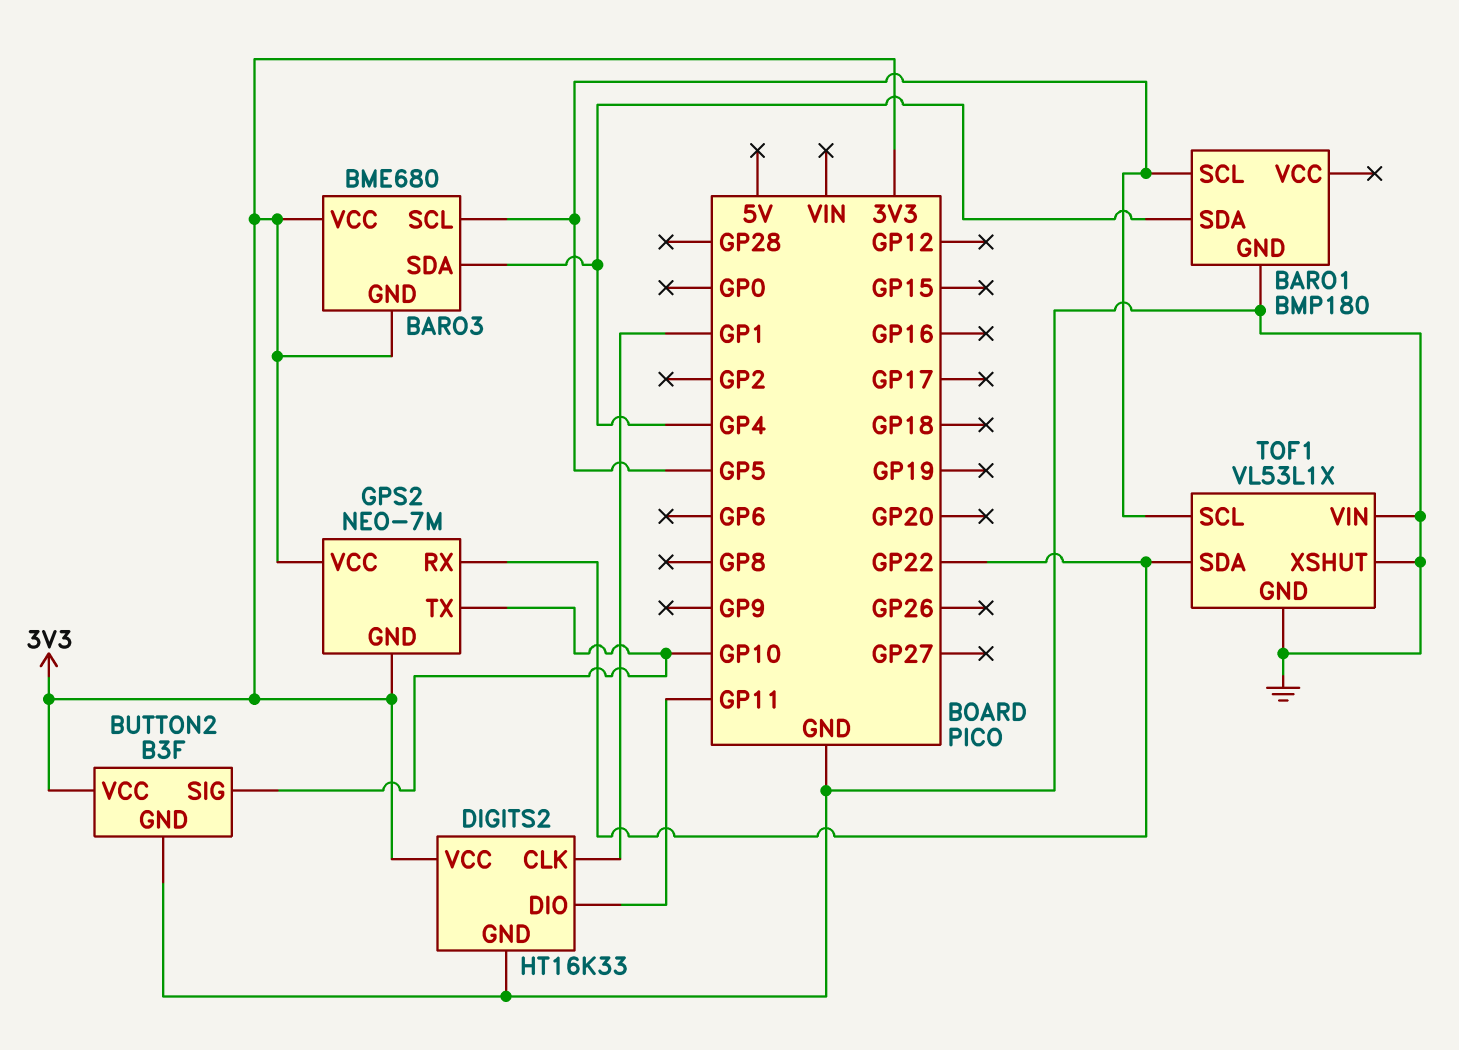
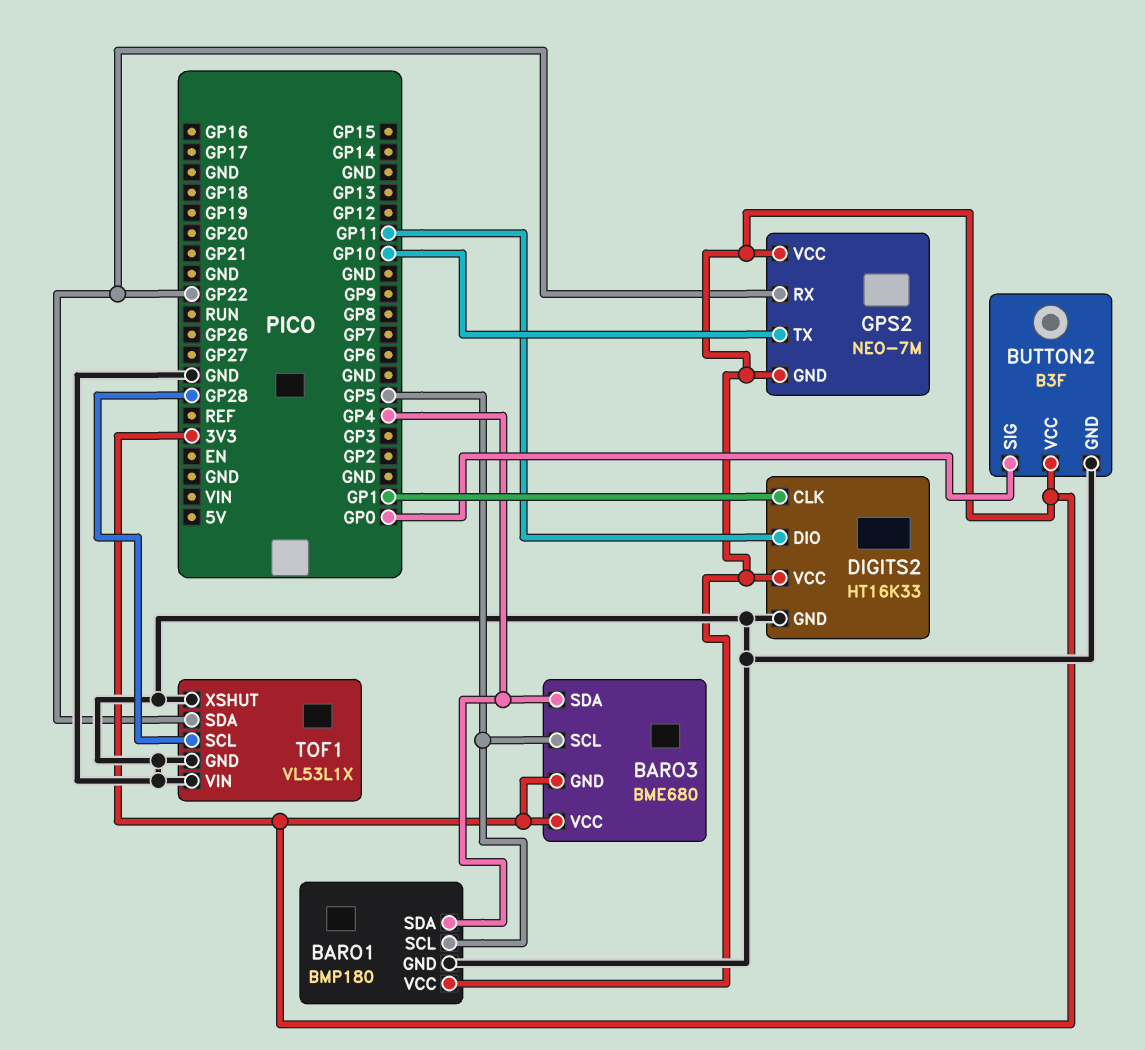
BARO1 pin VCC: none -> 3V3
BUTTON2 pin SIG: GP10 -> GP0
TOF1 pin SCL: GP5 -> GP28

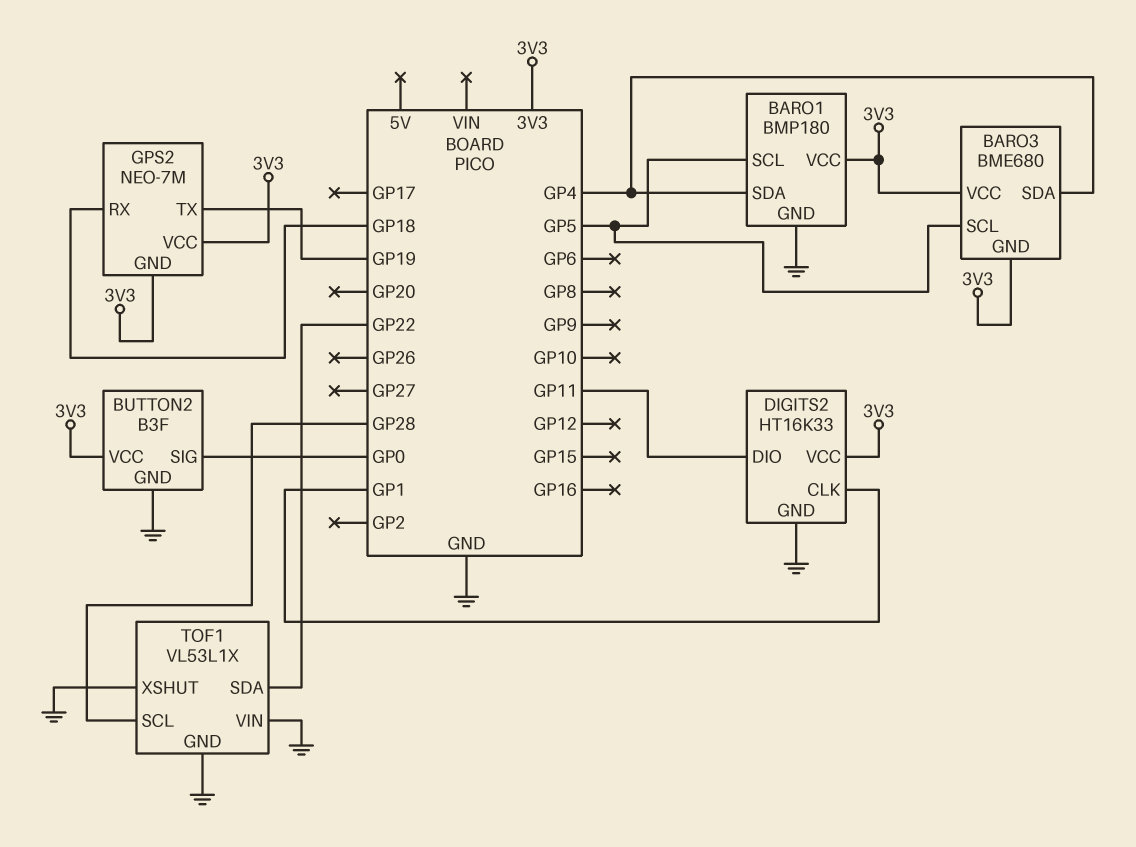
GPS2 pin RX: GP22 -> GP18
GPS2 pin TX: GP10 -> GP19

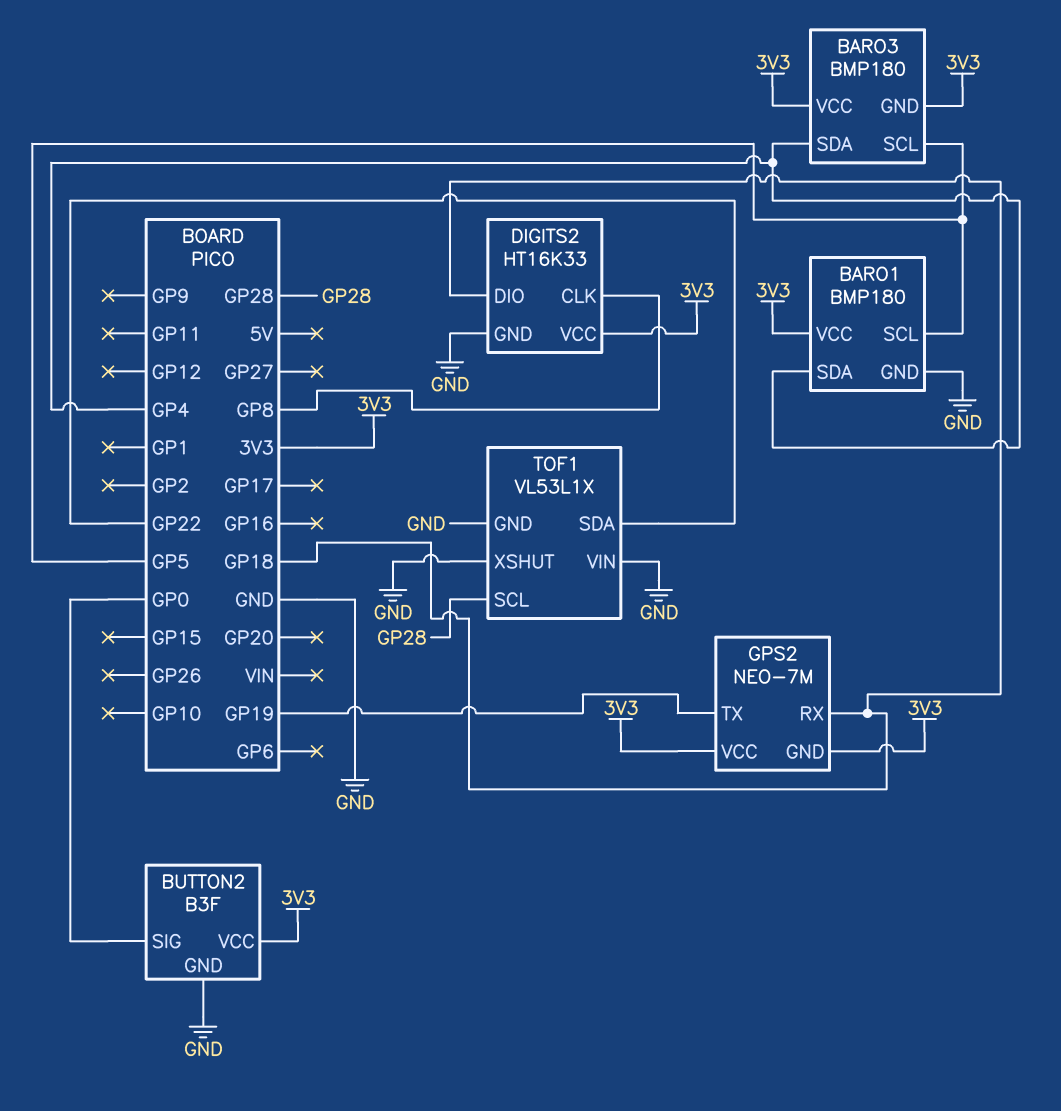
BARO3: BME680 -> BMP180
DIGITS2 pin CLK: GP1 -> GP8
DIGITS2 pin DIO: GP11 -> GP18

